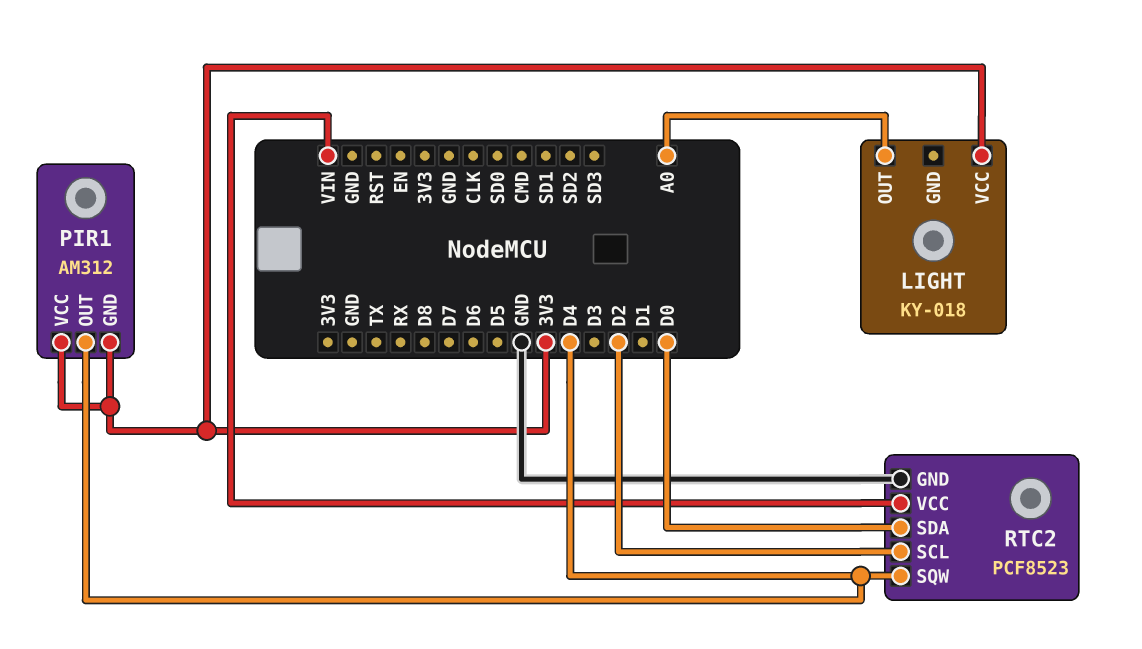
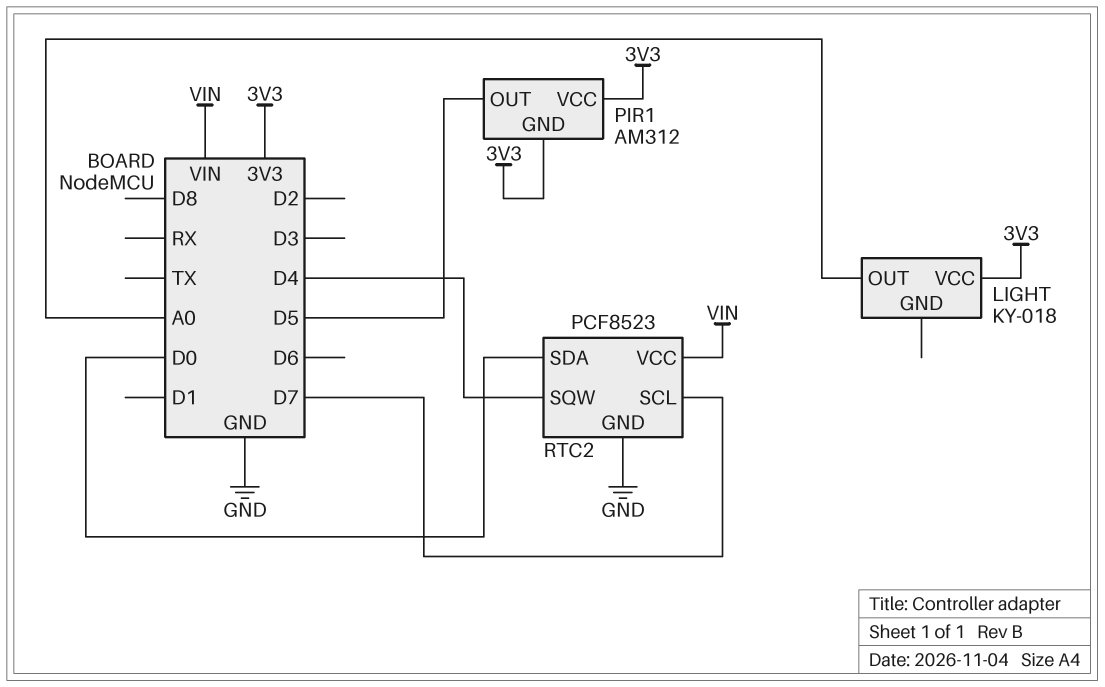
PIR1 pin OUT: D4 -> D5
RTC2 pin SCL: D2 -> D7

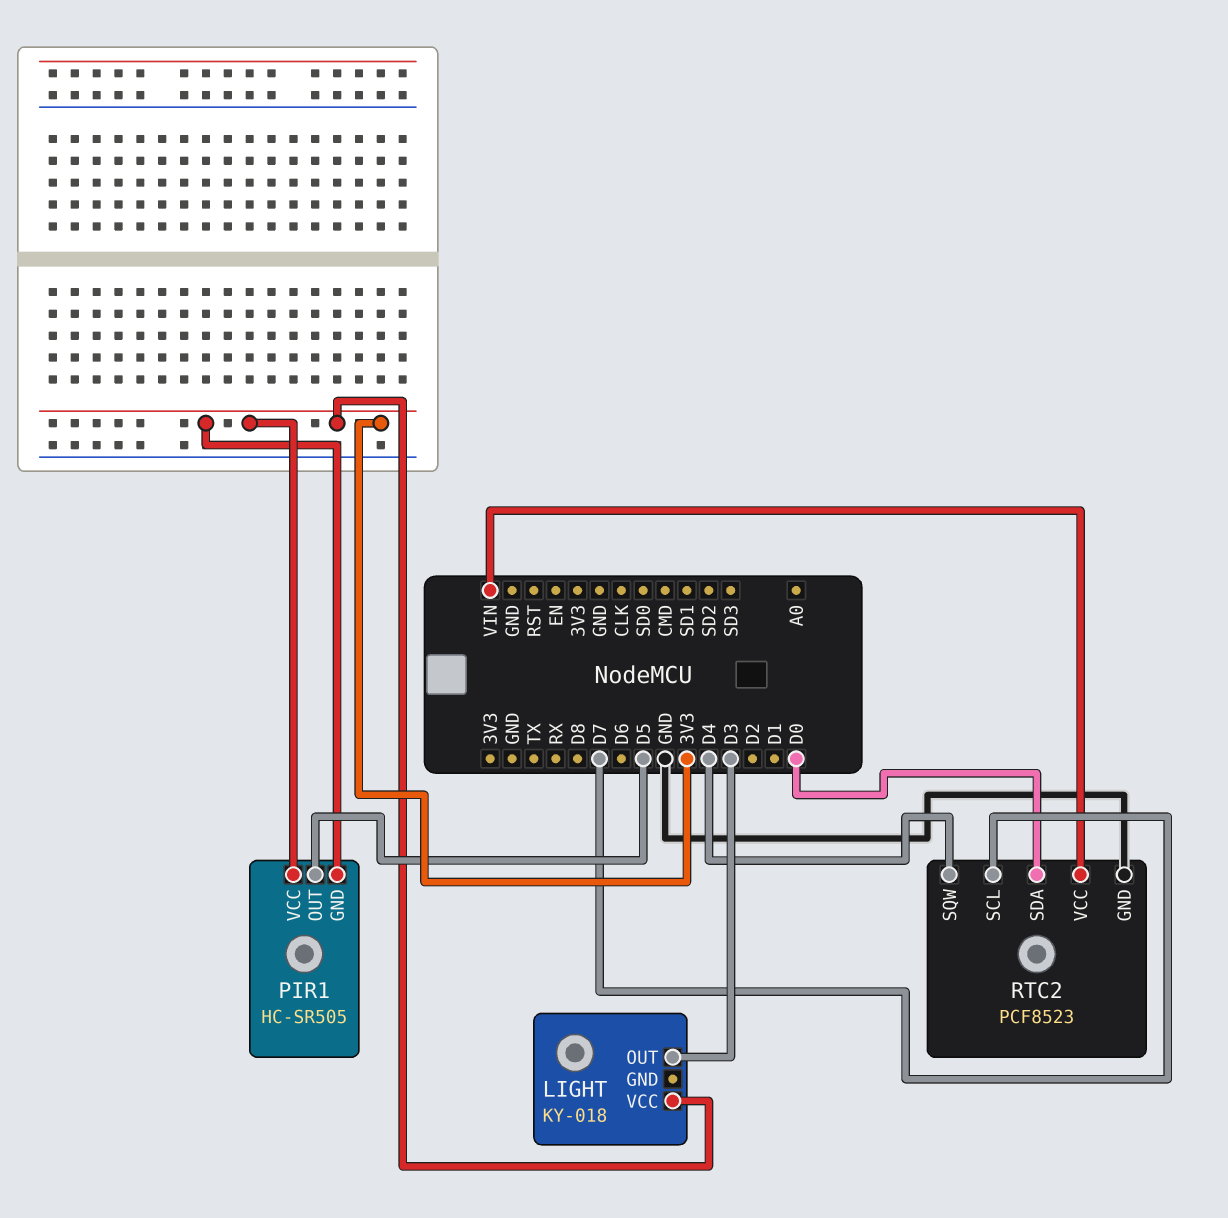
LIGHT pin OUT: A0 -> D3
PIR1: AM312 -> HC-SR505

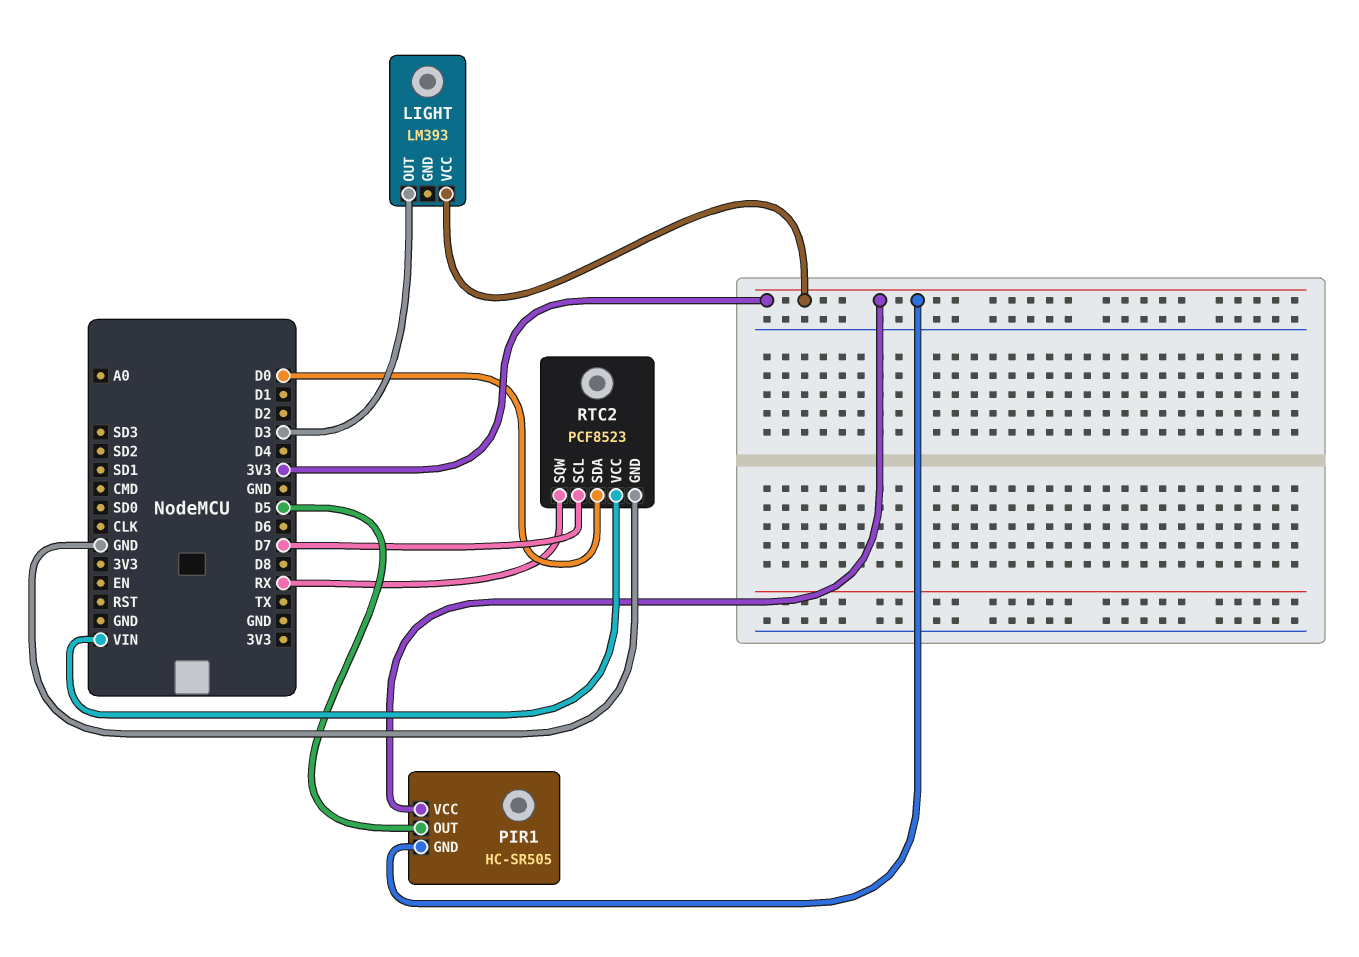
LIGHT: KY-018 -> LM393
RTC2 pin SQW: D4 -> RX

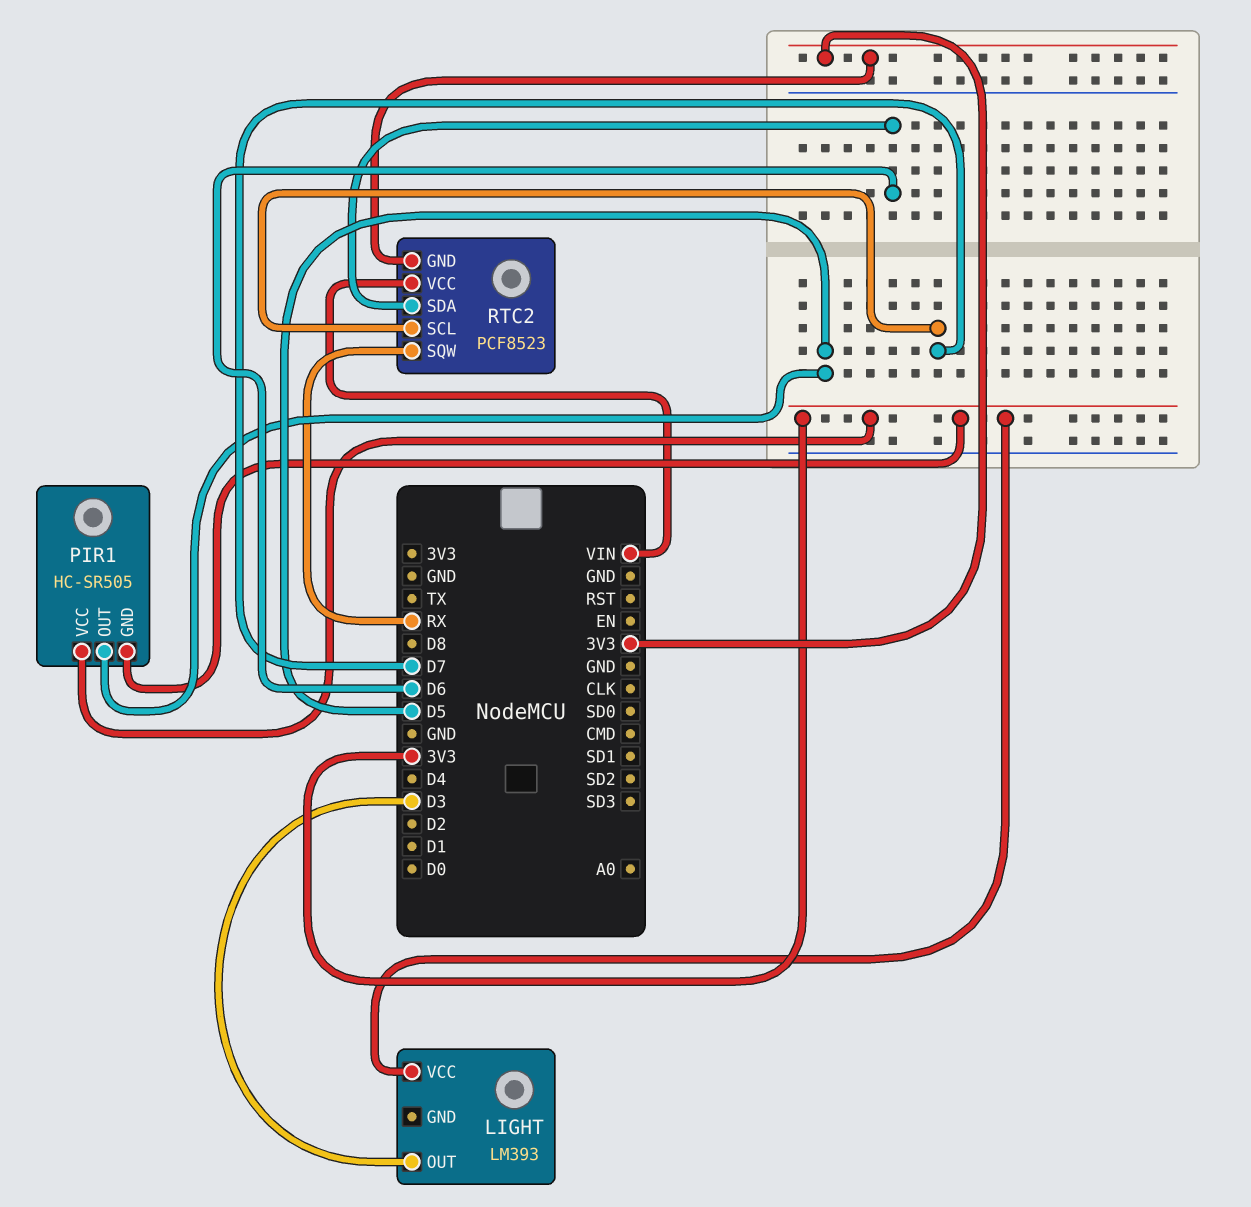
RTC2 pin GND: GND -> 3V3
RTC2 pin SDA: D0 -> D6

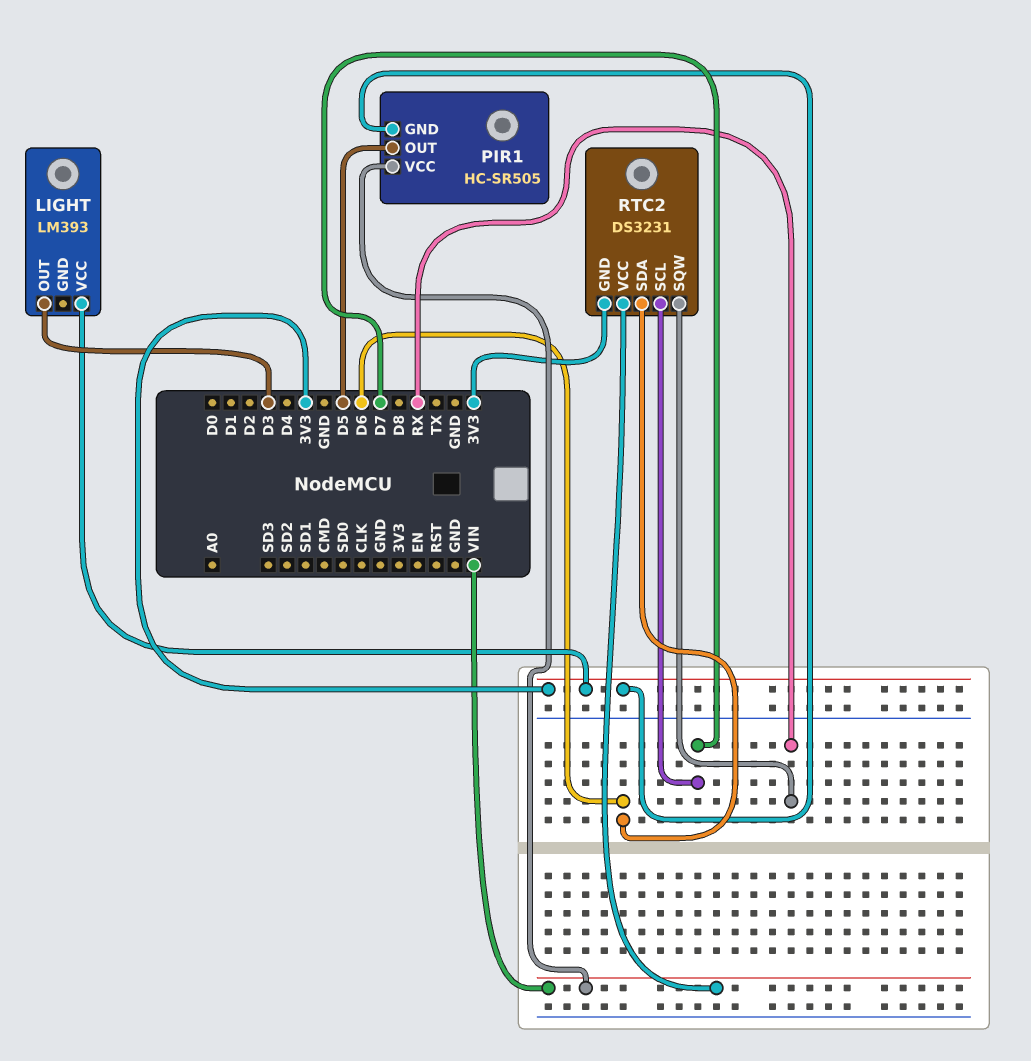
PIR1 pin VCC: 3V3 -> VIN
RTC2: PCF8523 -> DS3231

